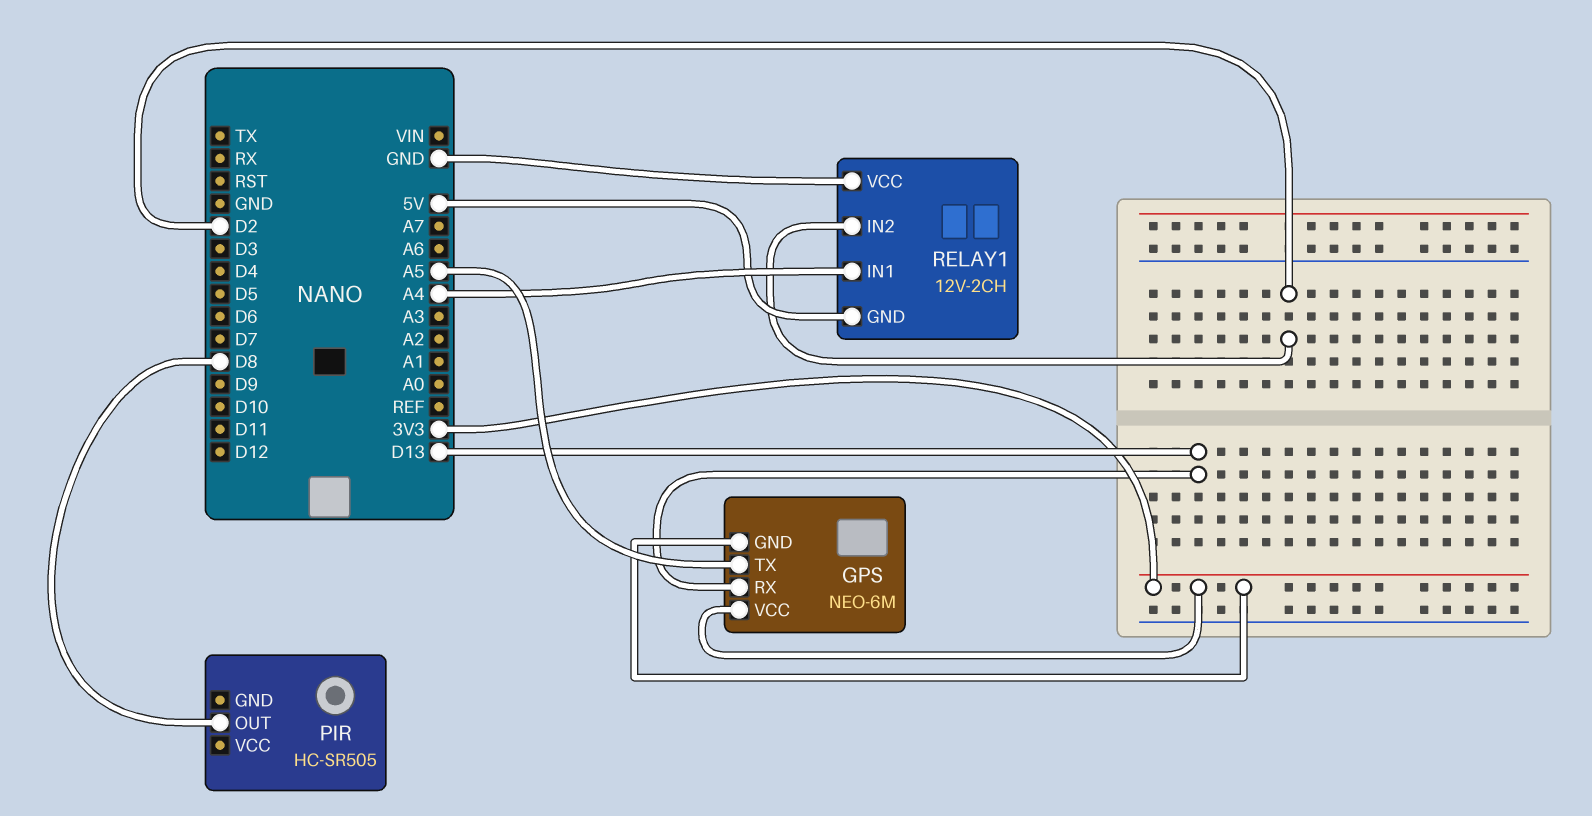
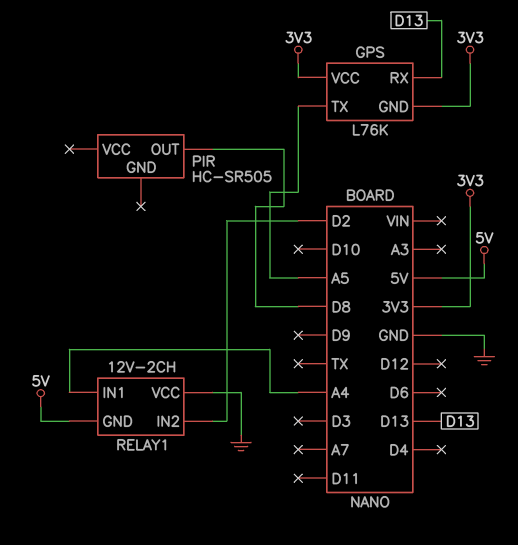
GPS: NEO-6M -> L76K

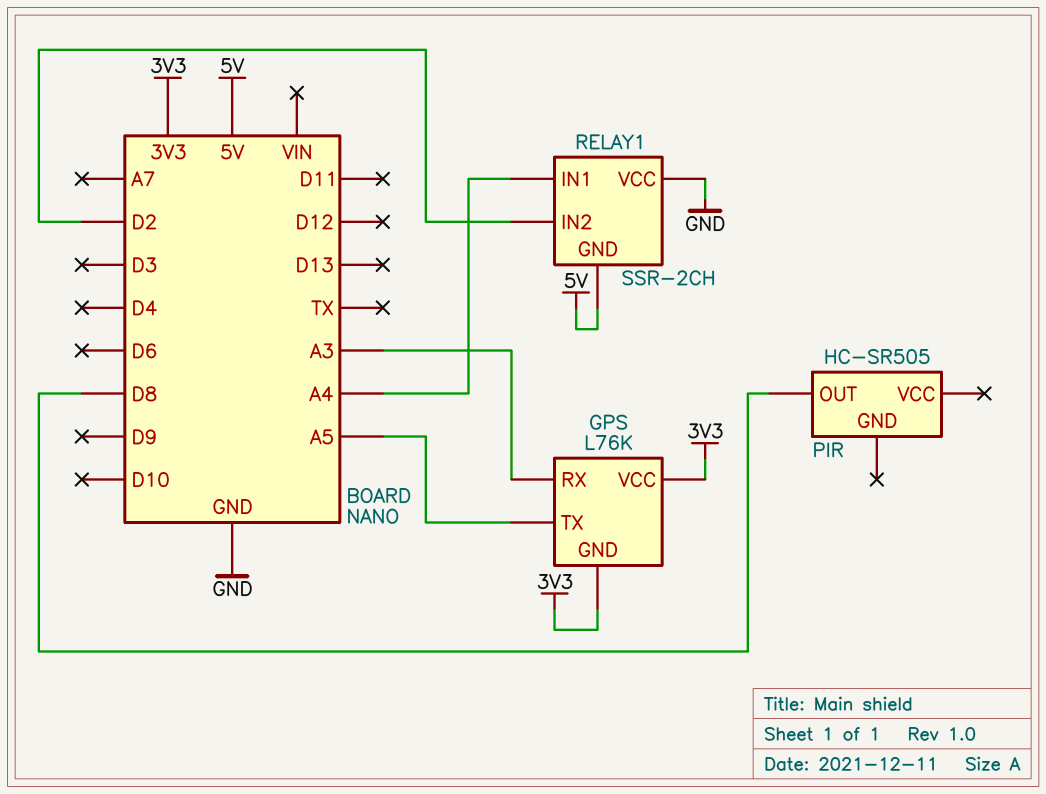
GPS pin RX: D13 -> A3
RELAY1: 12V-2CH -> SSR-2CH

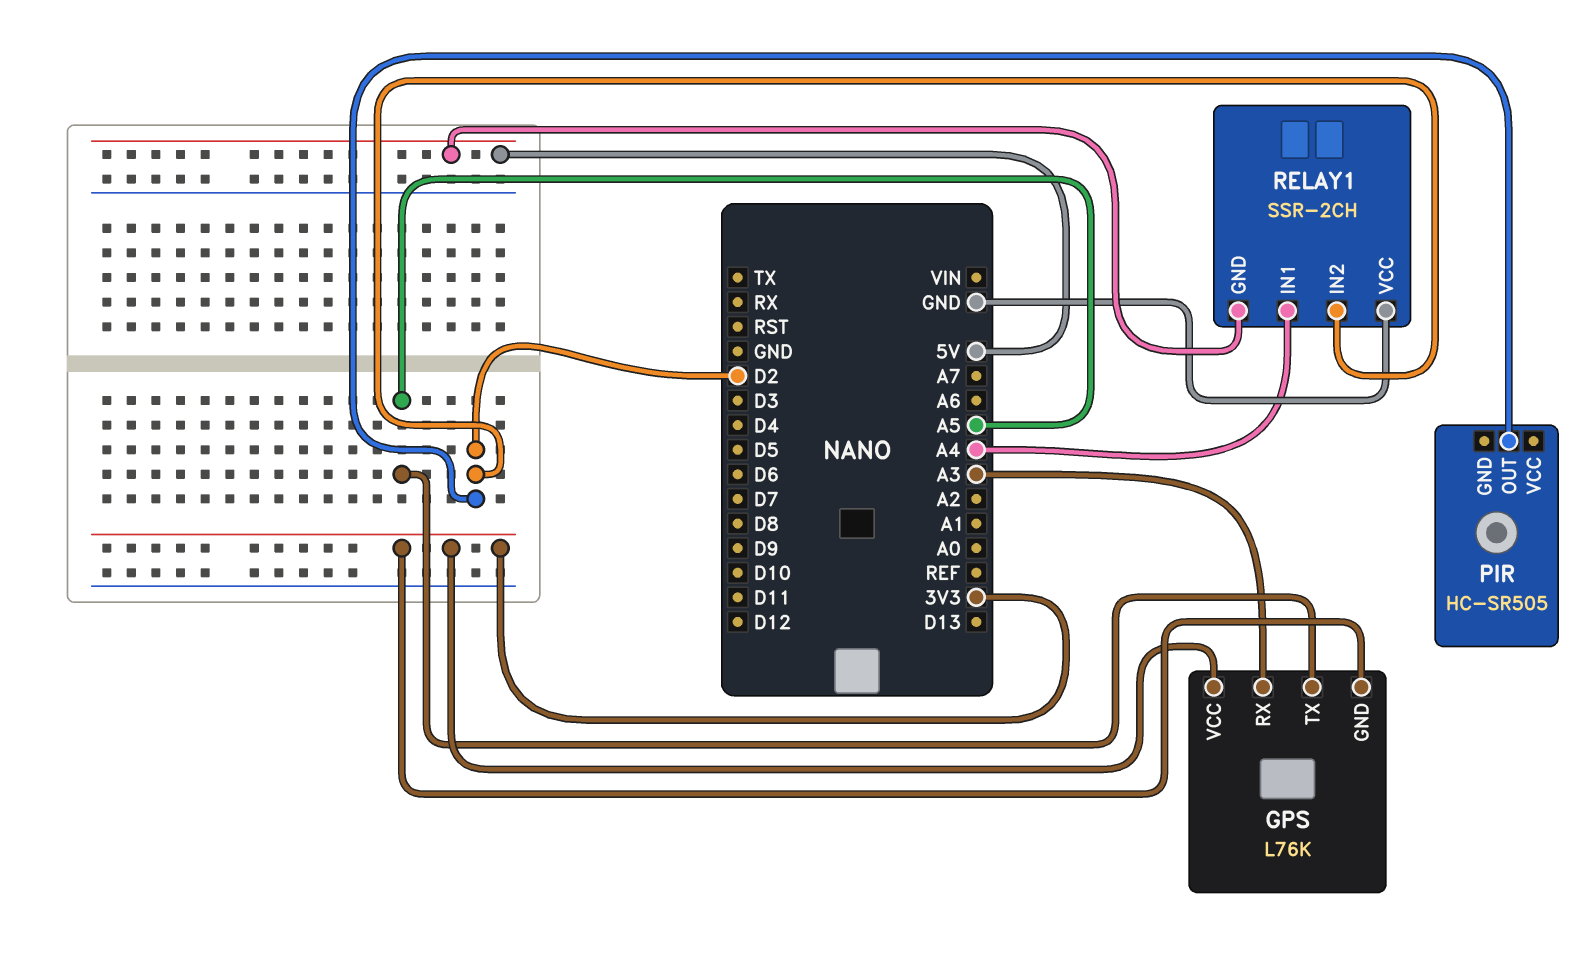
PIR pin OUT: D8 -> D2

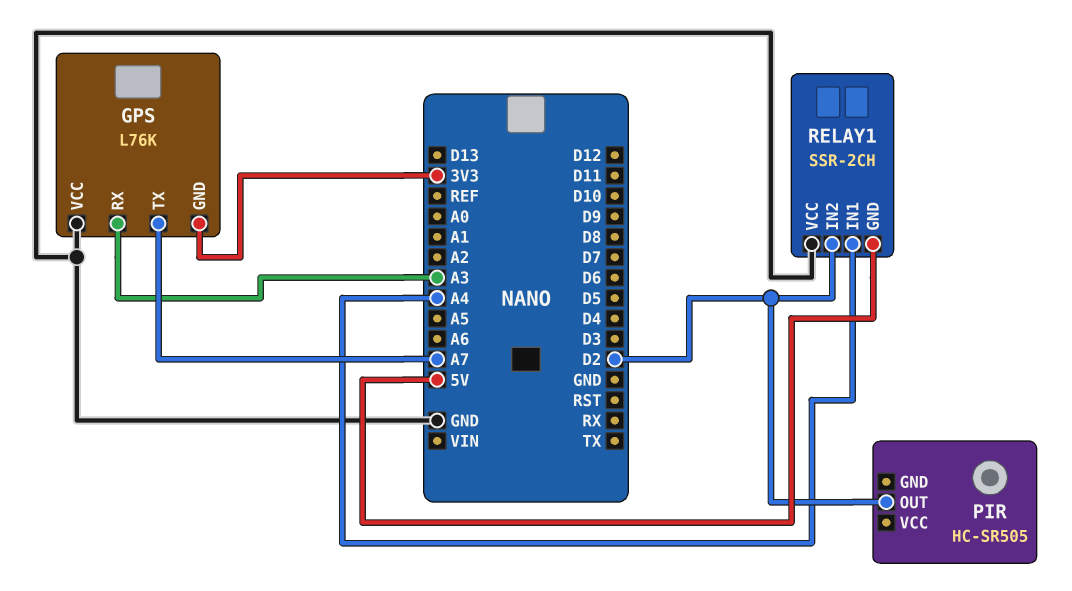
GPS pin TX: A5 -> A7
GPS pin VCC: 3V3 -> GND

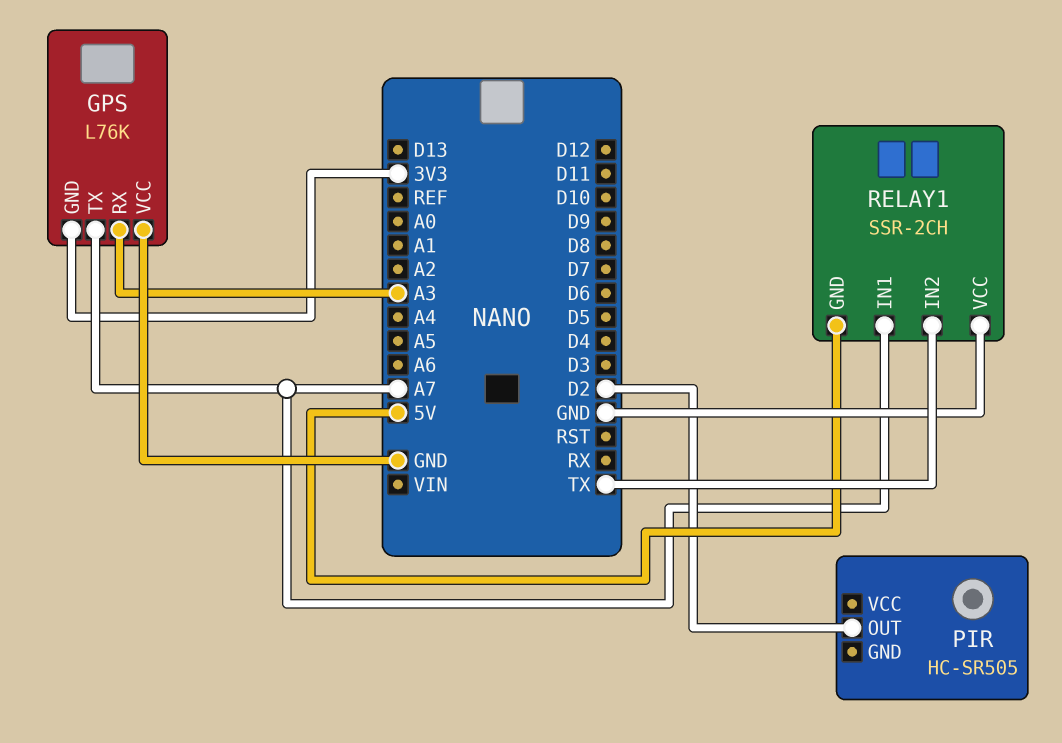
RELAY1 pin IN1: A4 -> A7
RELAY1 pin IN2: D2 -> TX

